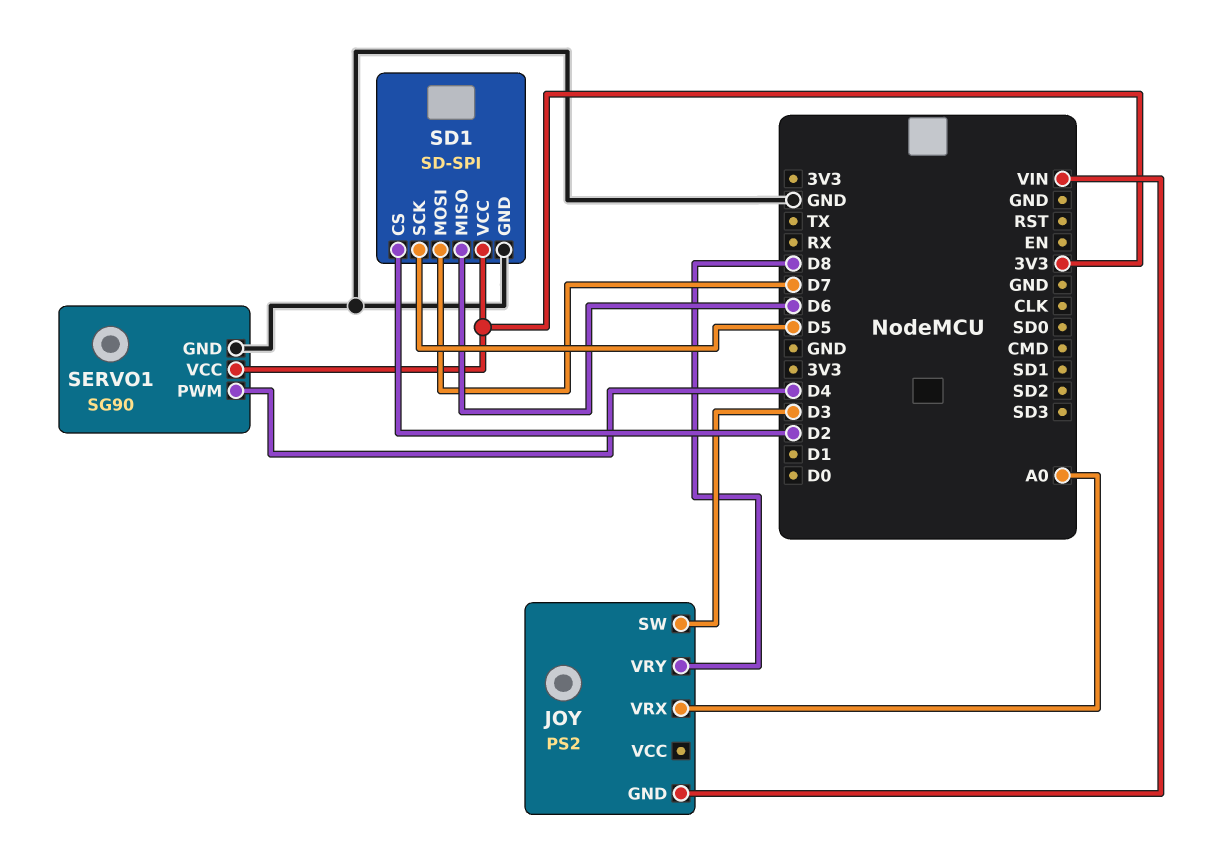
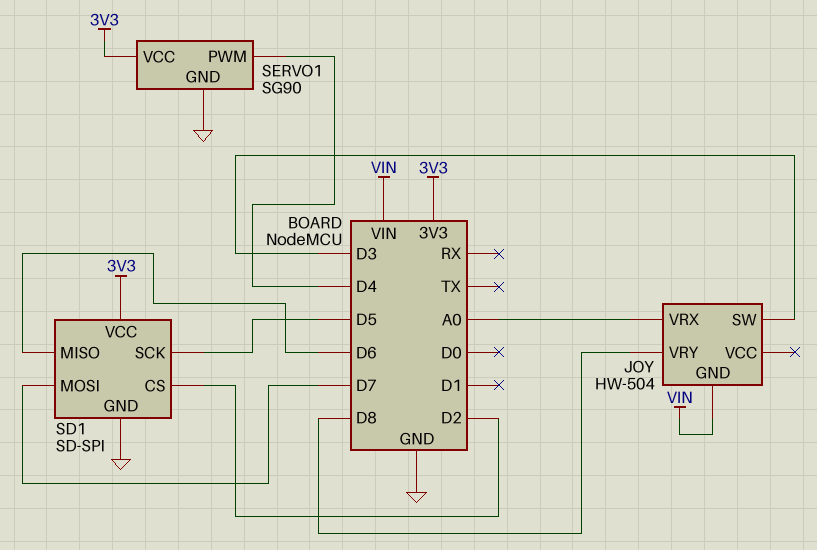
JOY: PS2 -> HW-504

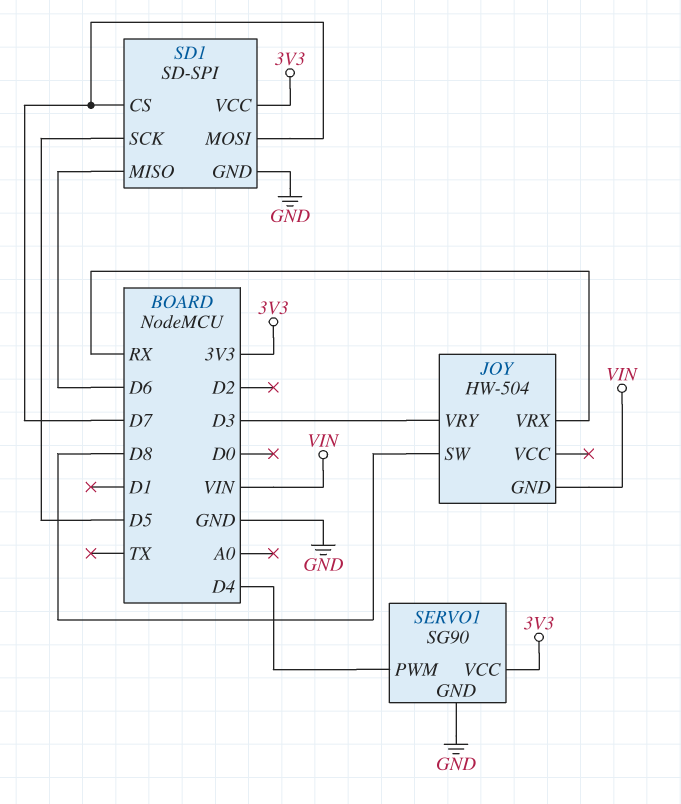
JOY pin SW: D3 -> D8
JOY pin VRX: A0 -> RX
JOY pin VRY: D8 -> D3
SD1 pin CS: D2 -> D7

